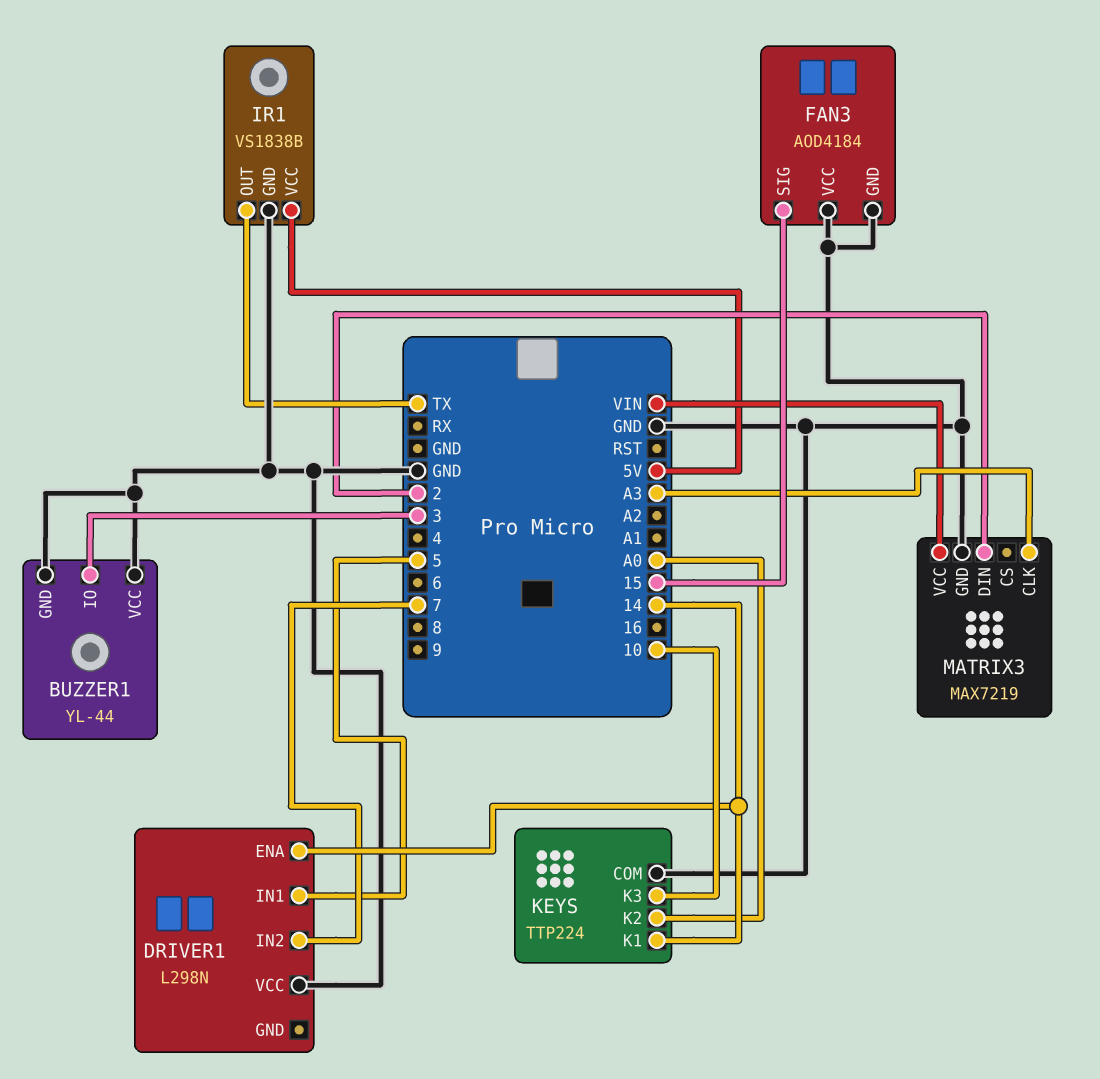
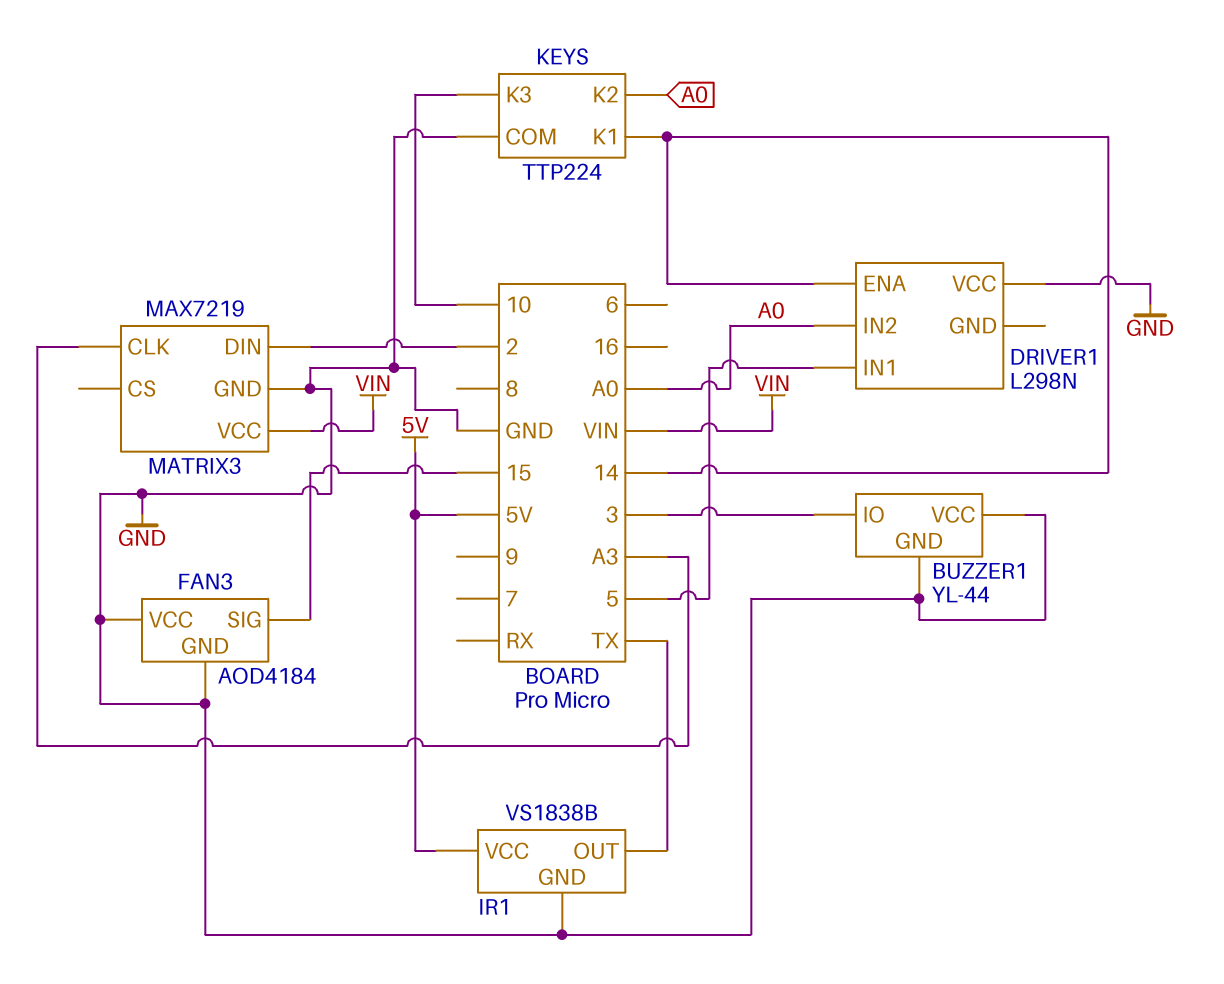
DRIVER1 pin IN2: 7 -> A0

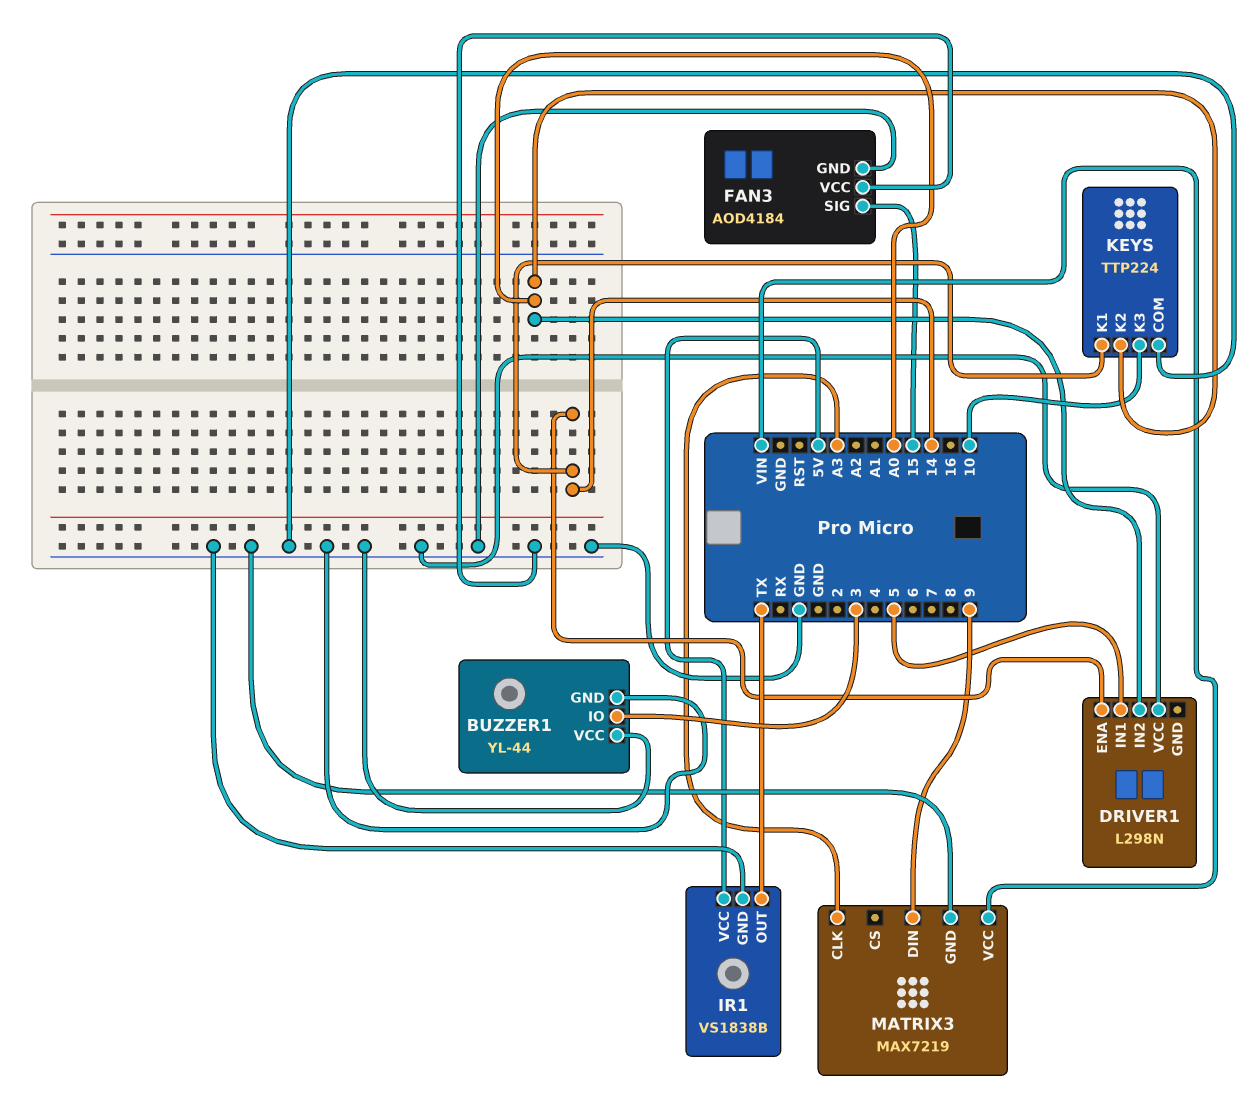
MATRIX3 pin DIN: 2 -> 9

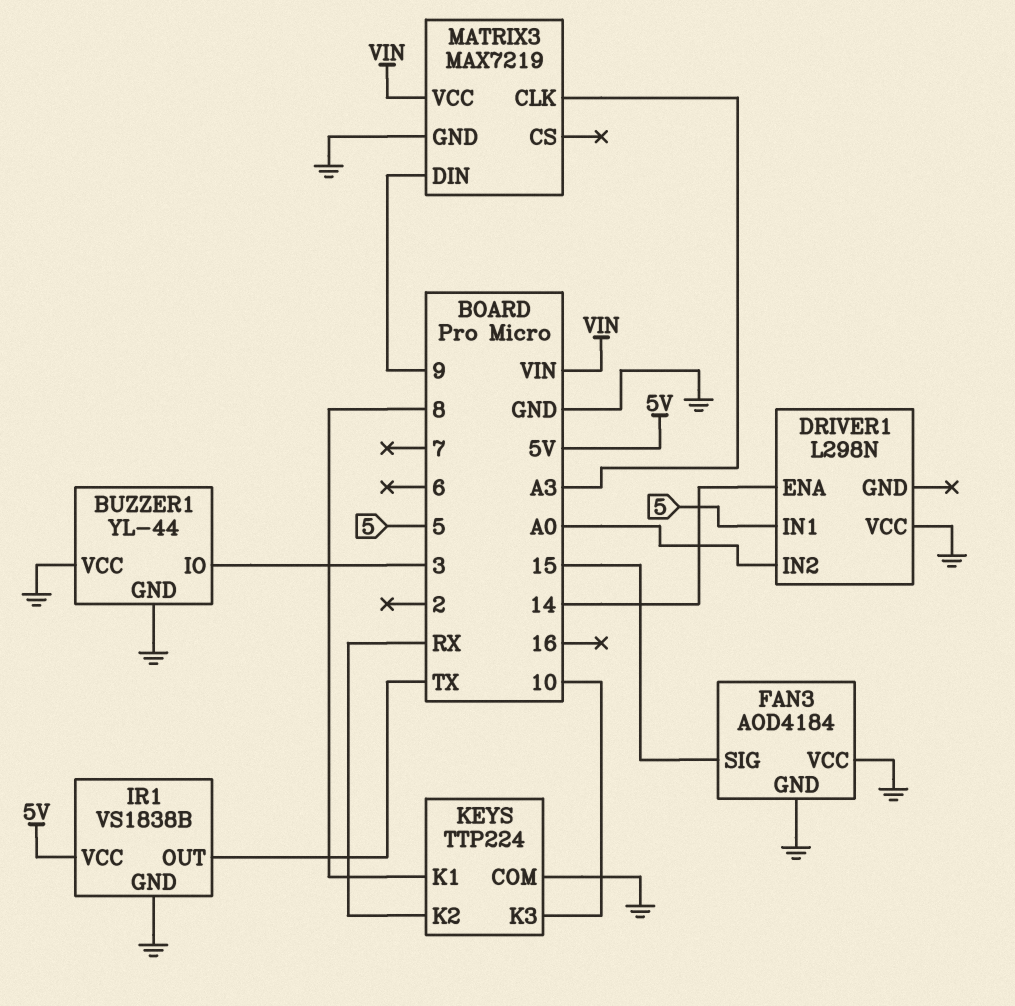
KEYS pin K1: 14 -> 8
KEYS pin K2: A0 -> RX

